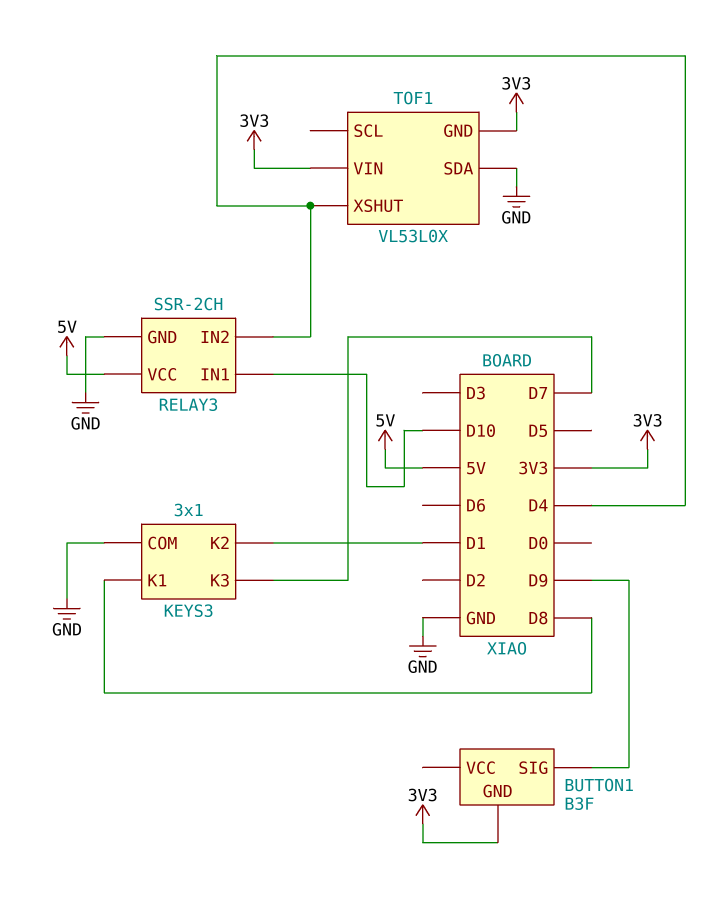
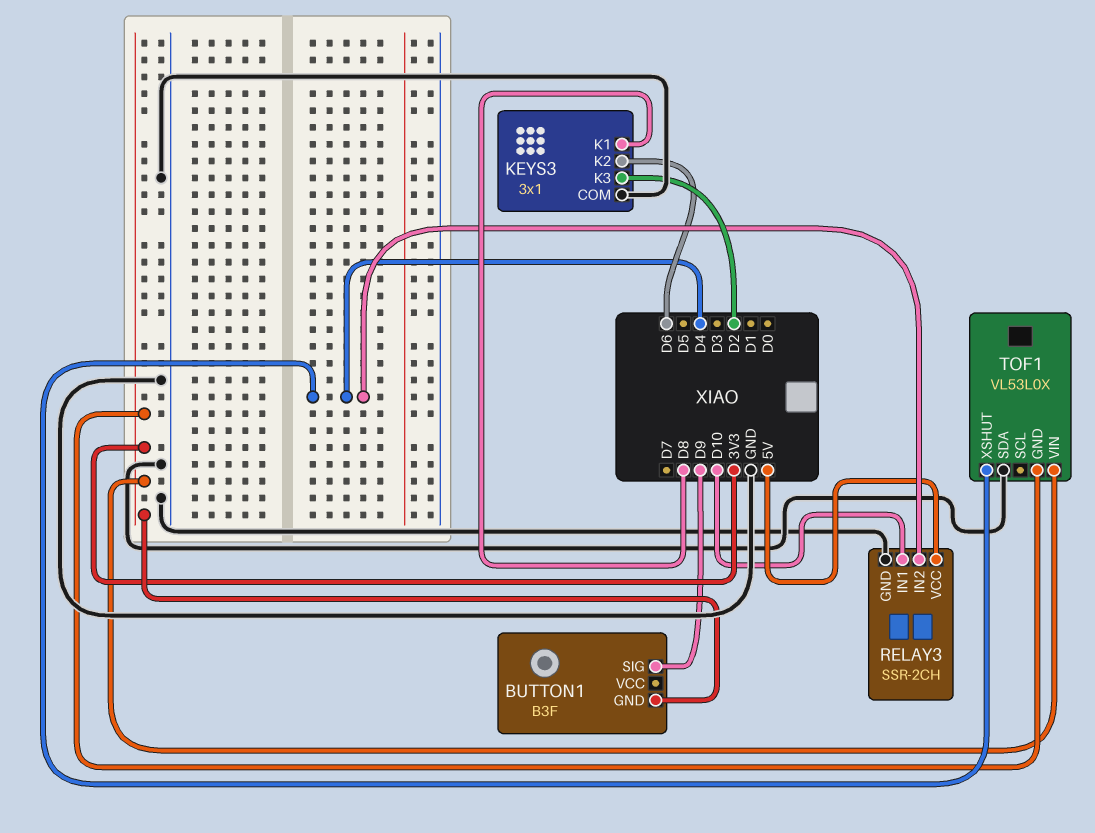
KEYS3 pin K2: D1 -> D6
KEYS3 pin K3: D7 -> D2

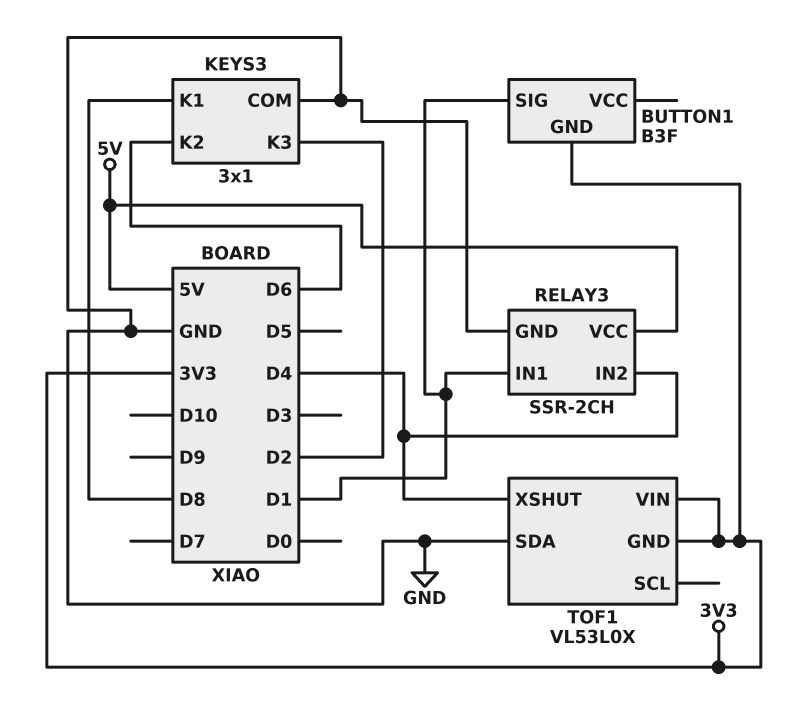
BUTTON1 pin SIG: D9 -> D1
RELAY3 pin IN1: D10 -> D1

